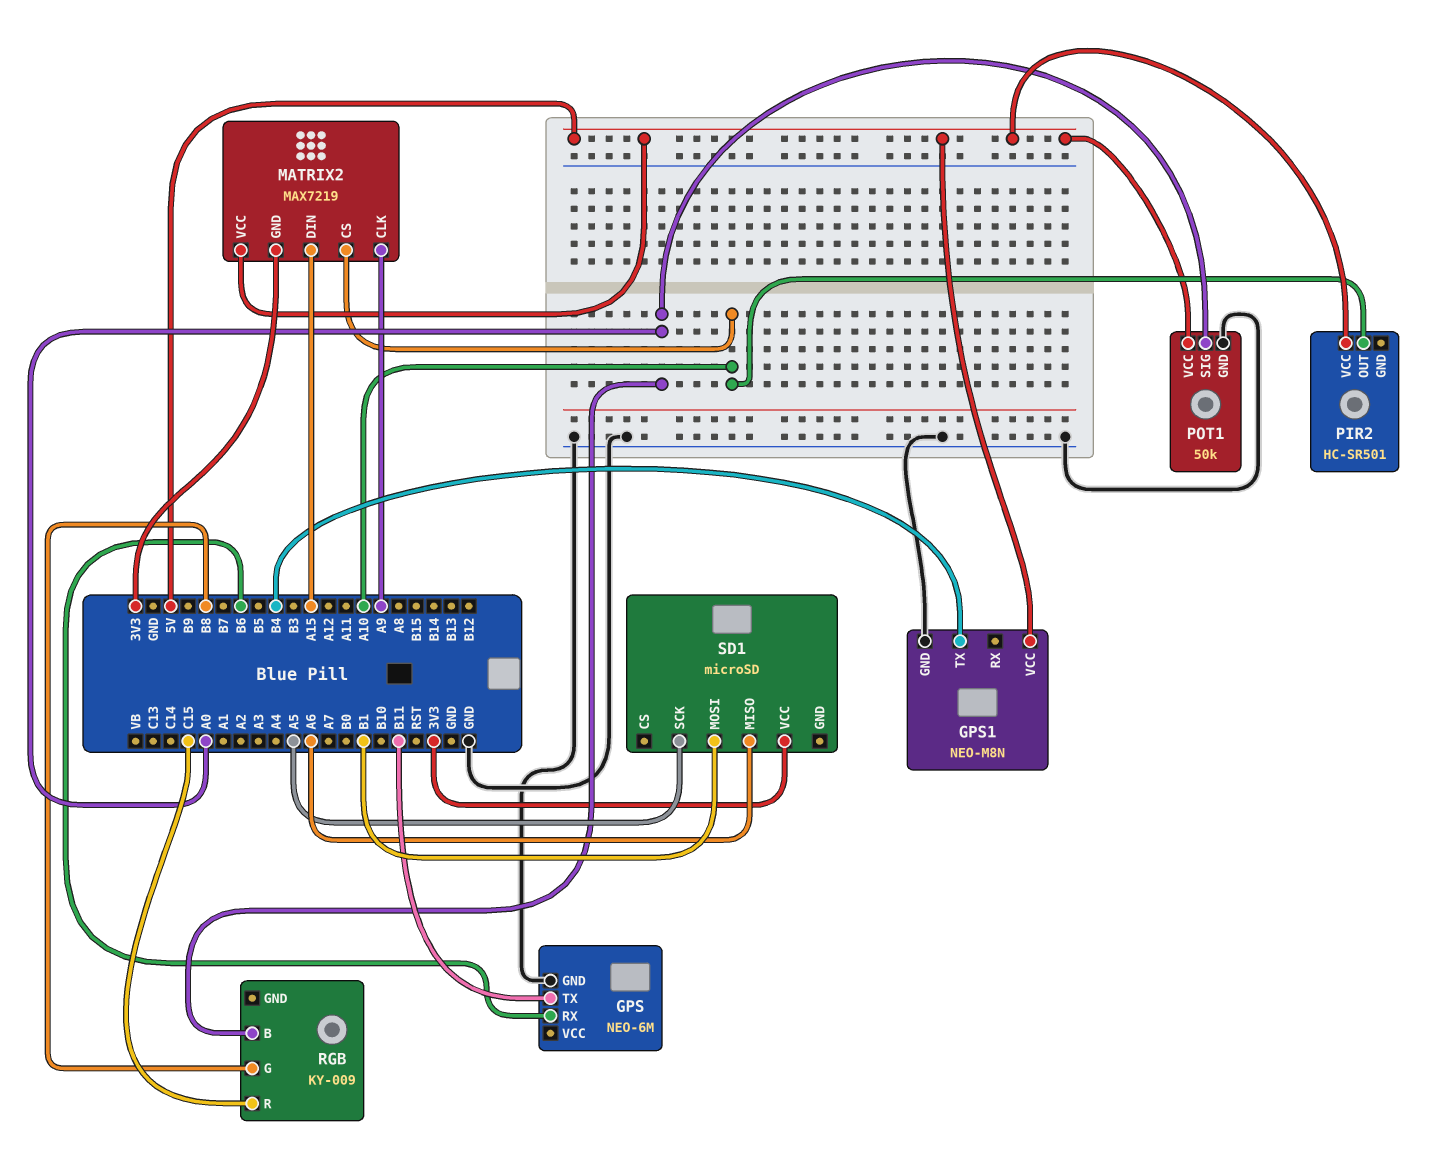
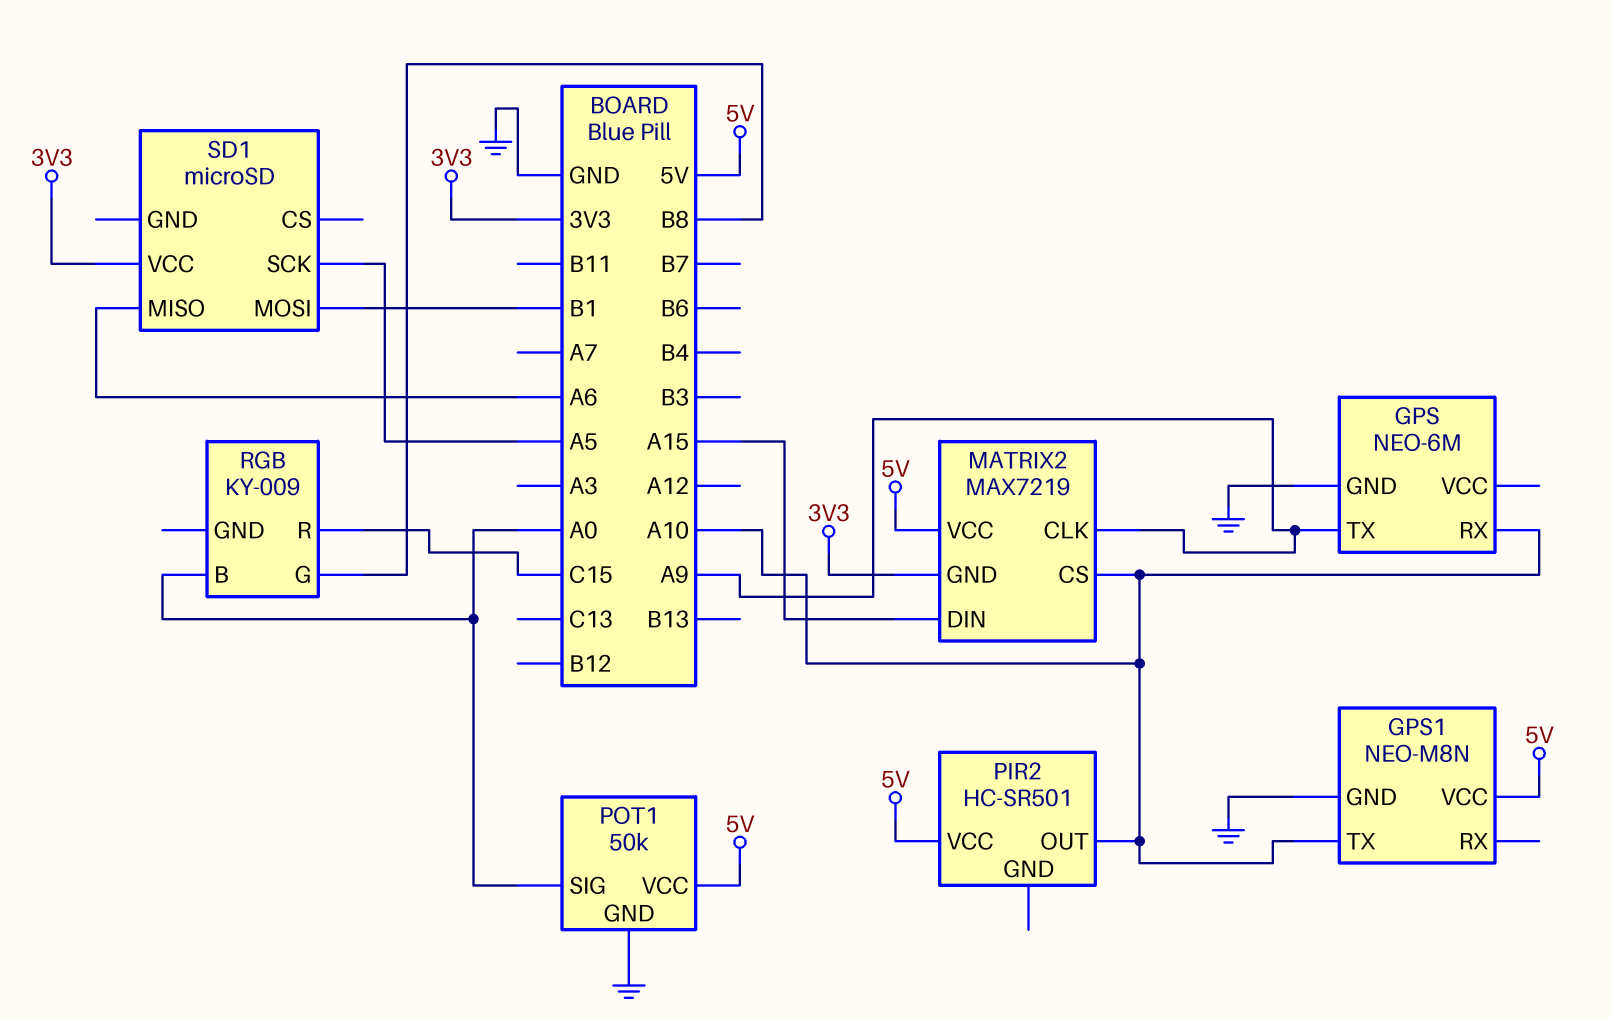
GPS pin RX: B6 -> A10
GPS pin TX: B11 -> A9
GPS1 pin TX: B4 -> A10

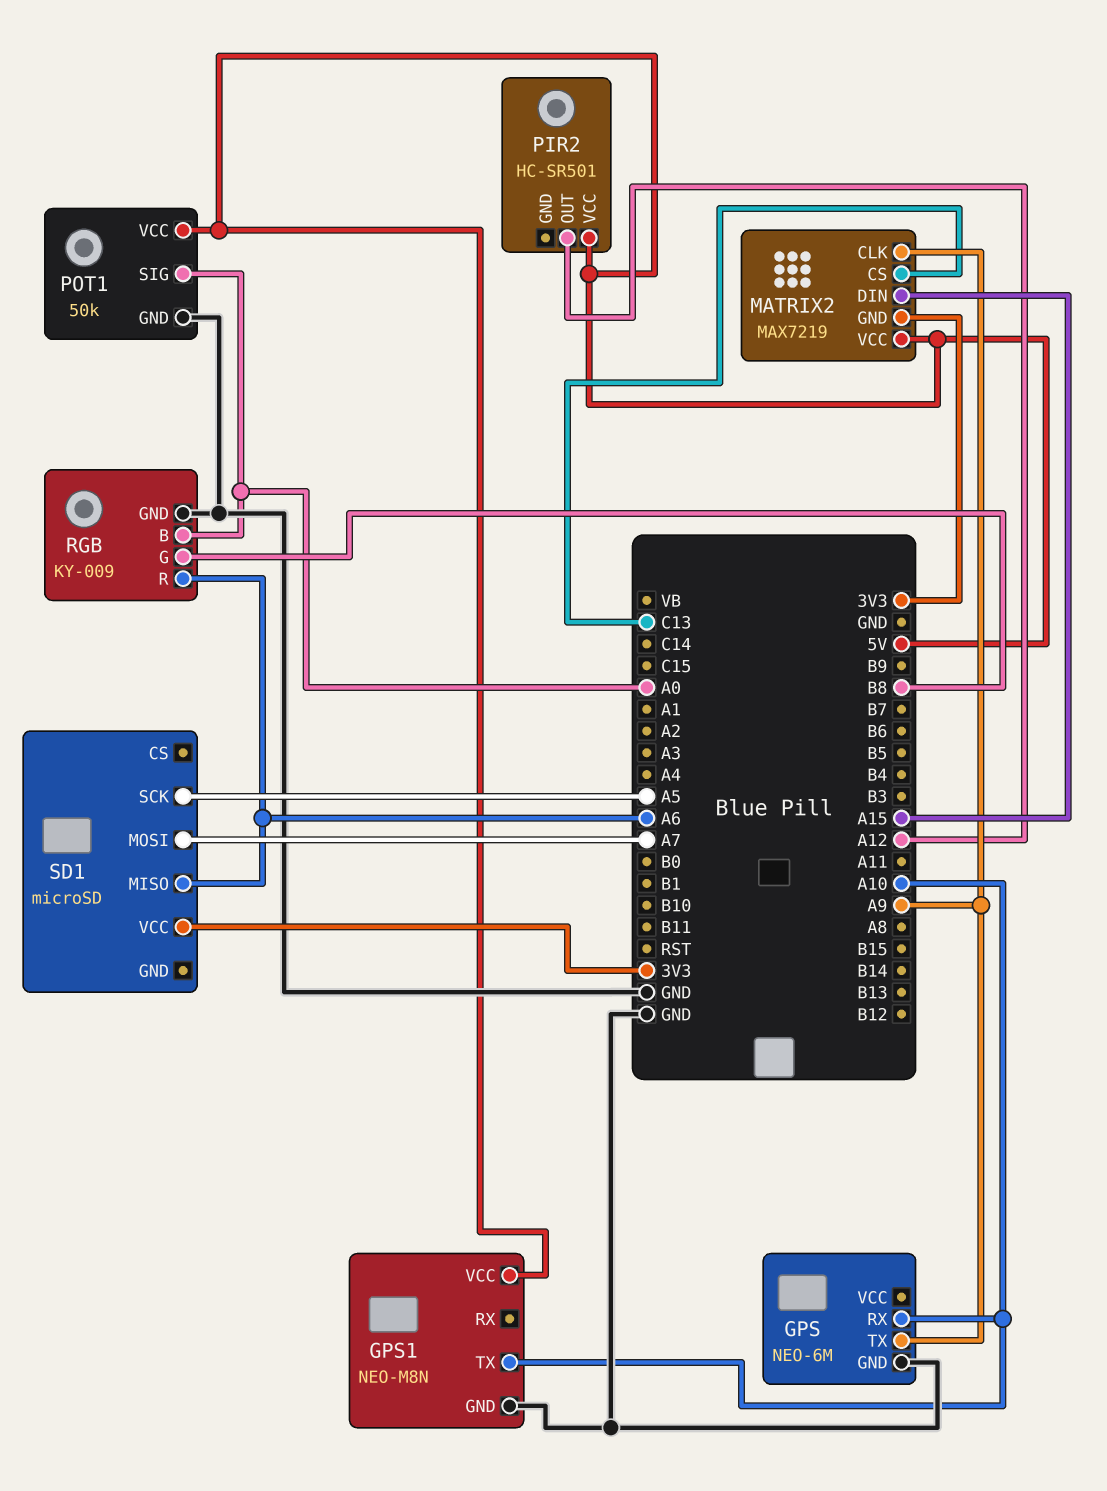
MATRIX2 pin CS: A10 -> C13
PIR2 pin OUT: A10 -> A12
RGB pin GND: none -> GND
RGB pin R: C15 -> A6
SD1 pin MOSI: B1 -> A7

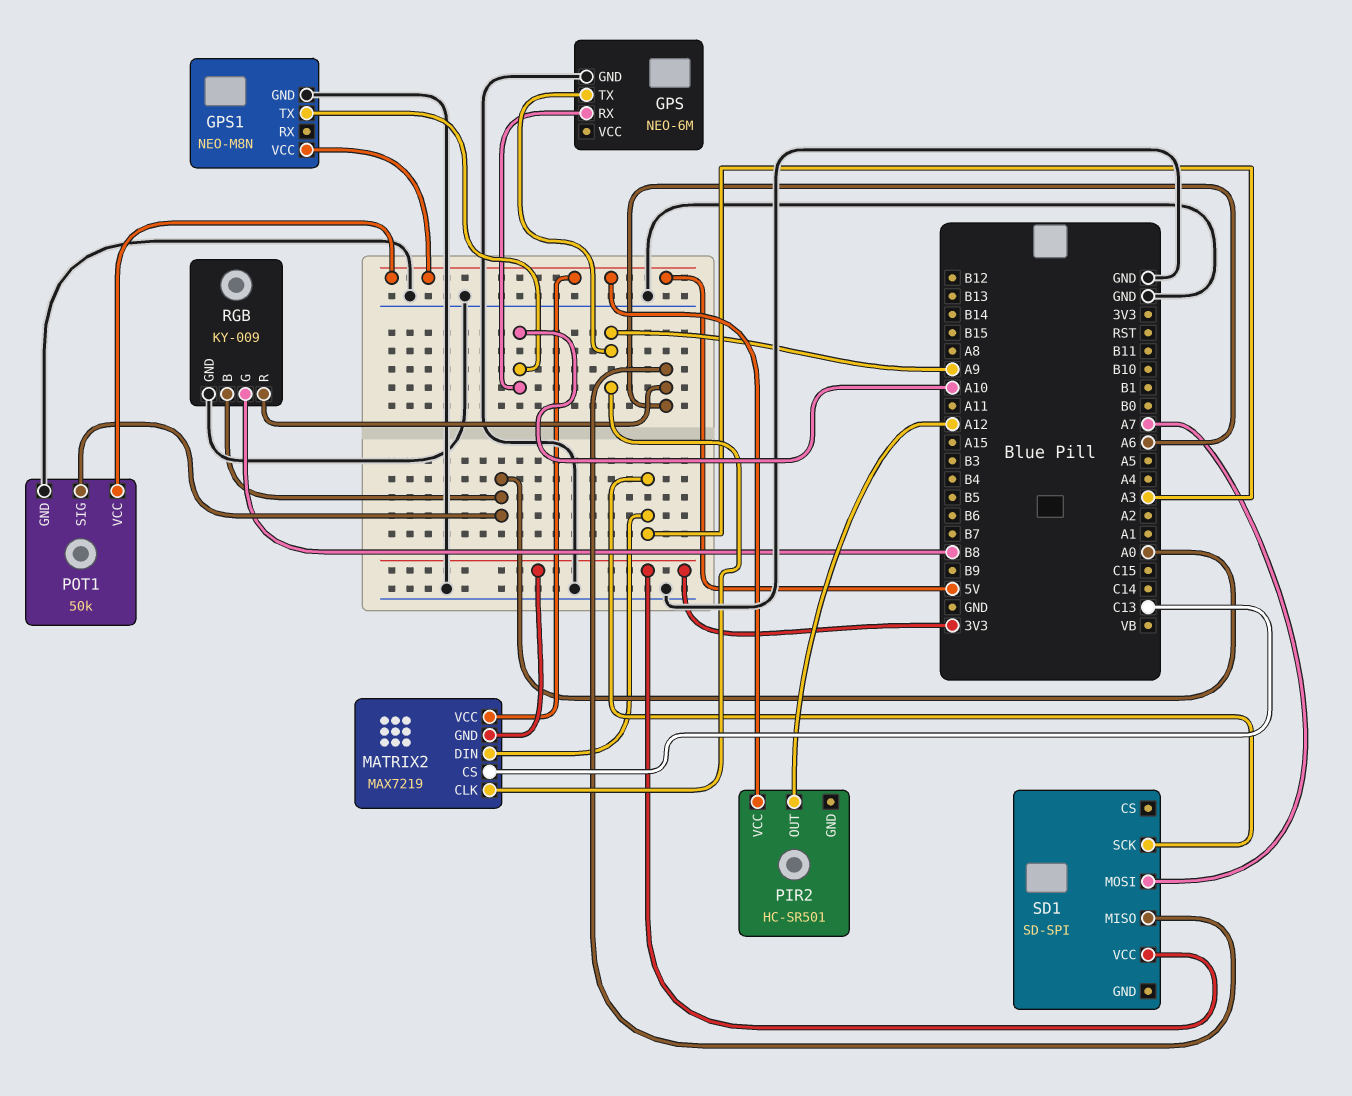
MATRIX2 pin DIN: A15 -> A3
SD1: microSD -> SD-SPI
SD1 pin SCK: A5 -> A3

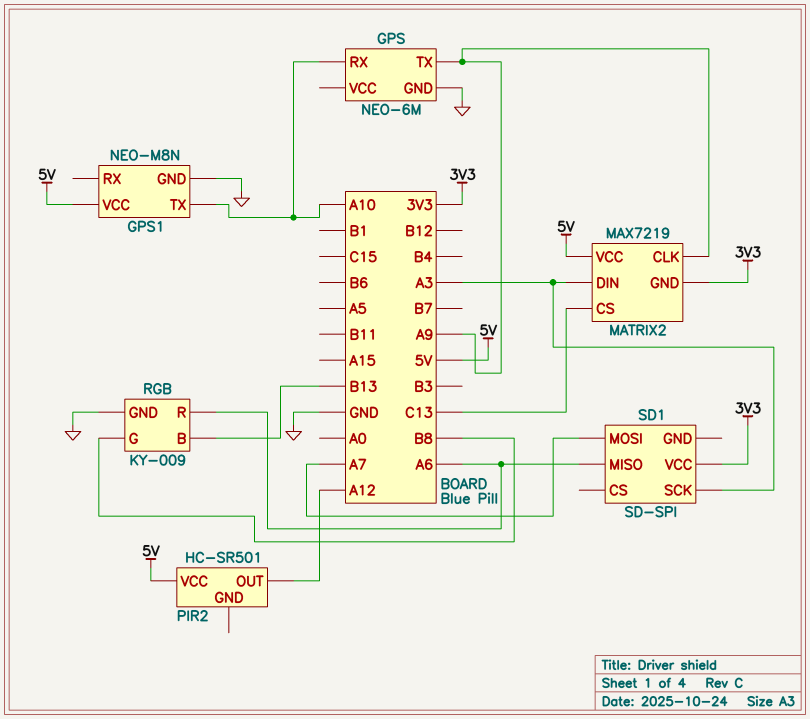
POT1: 50k -> none
POT1 pin GND: GND -> none
POT1 pin SIG: A0 -> none
POT1 pin VCC: 5V -> none
RGB pin B: A0 -> B13

